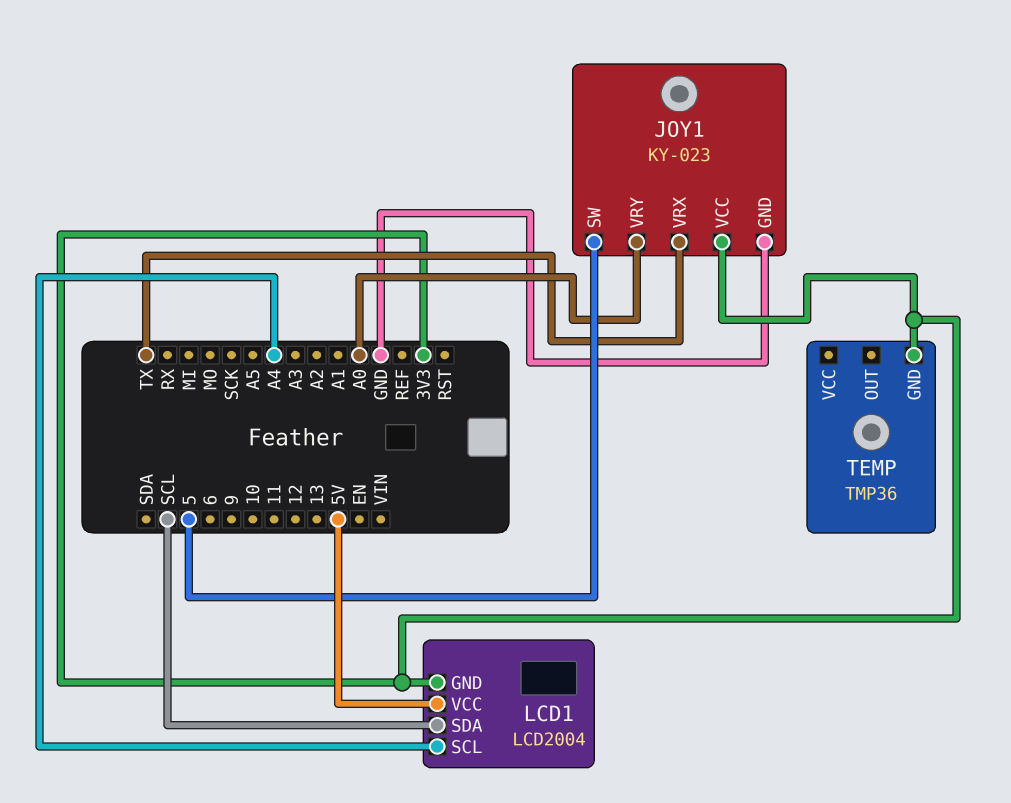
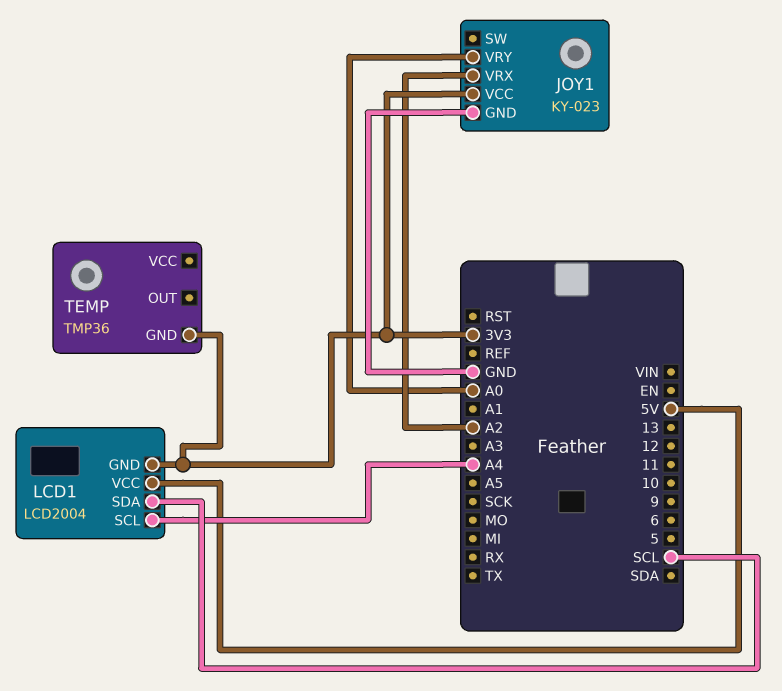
JOY1 pin SW: 5 -> none
JOY1 pin VRX: TX -> A2

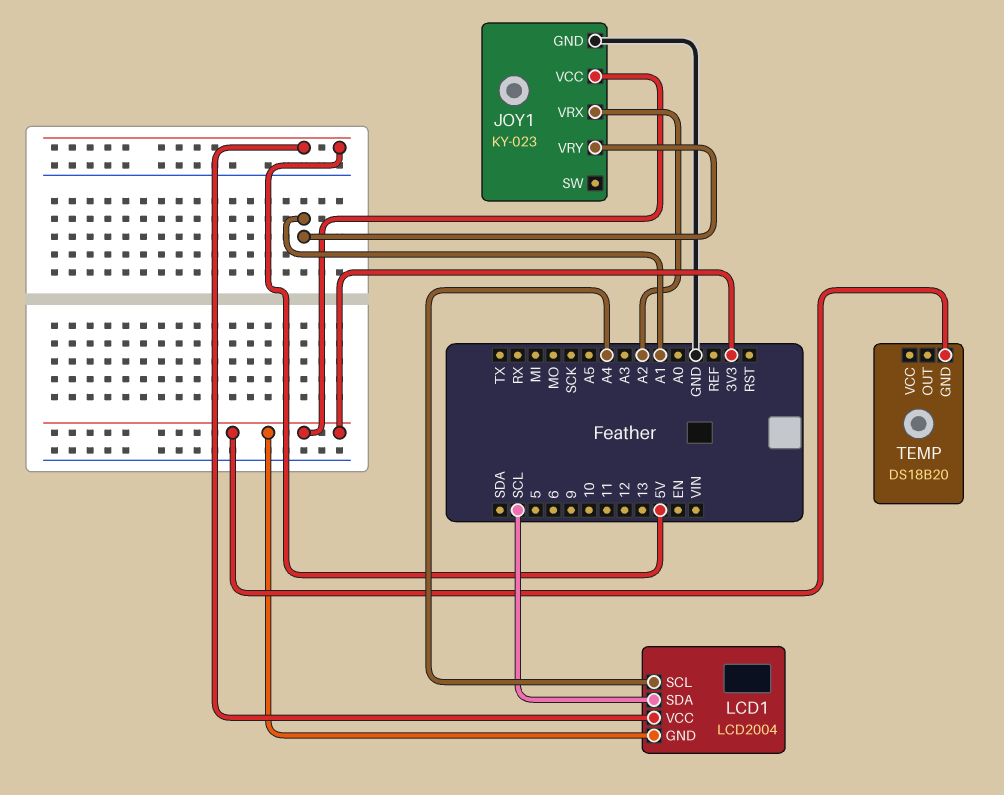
JOY1 pin VRY: A0 -> A1
TEMP: TMP36 -> DS18B20

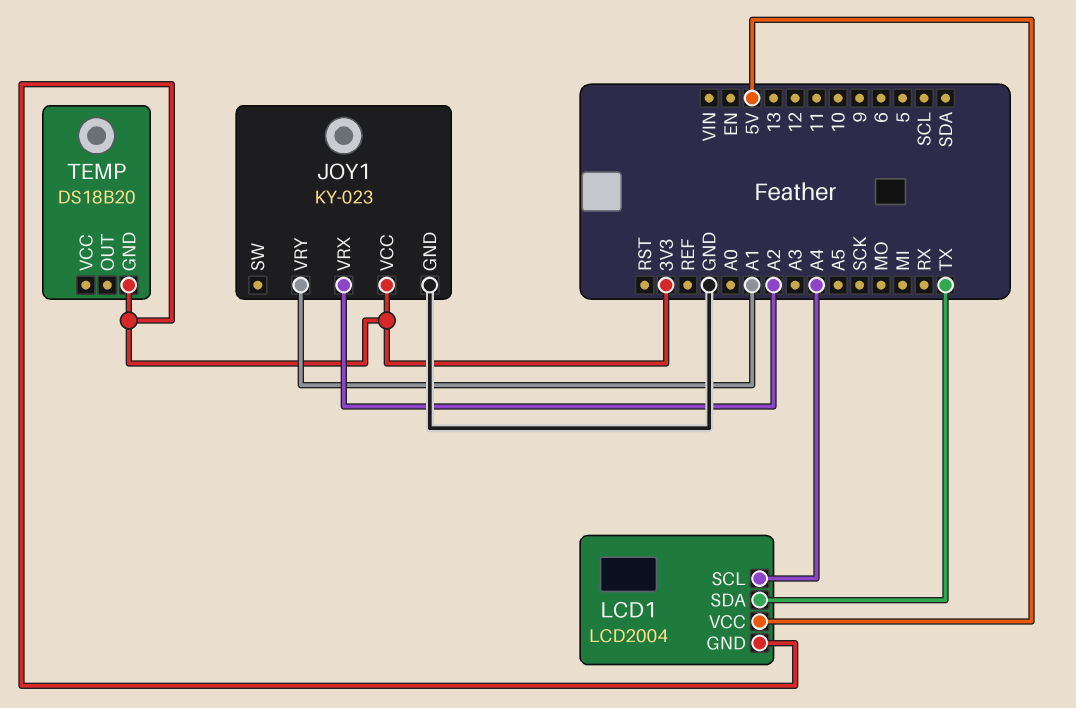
LCD1 pin SDA: SCL -> TX

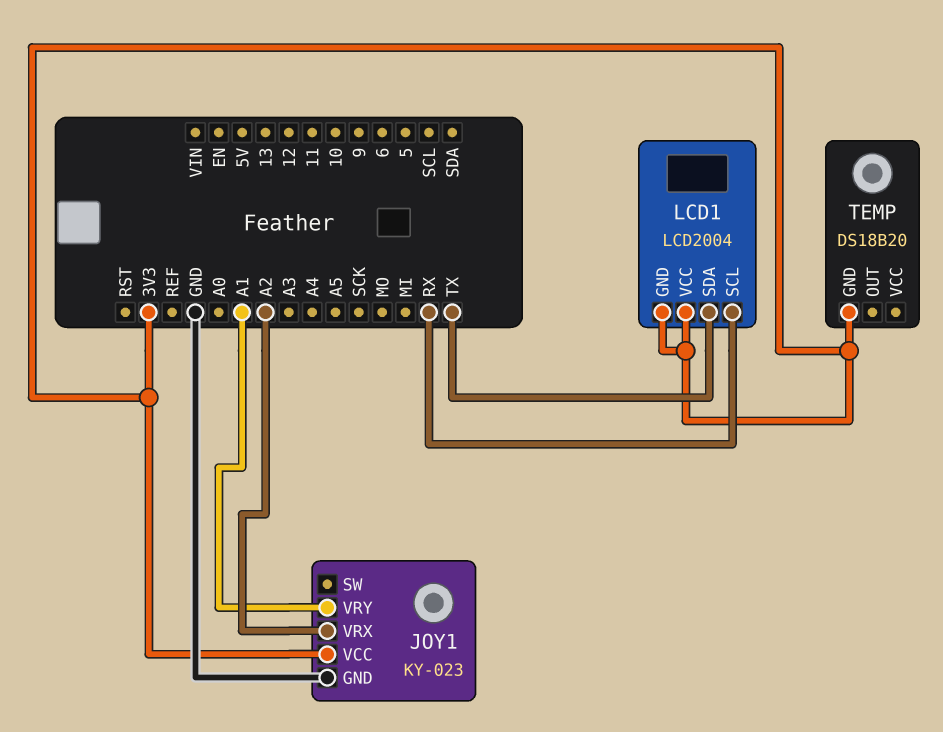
LCD1 pin SCL: A4 -> RX
LCD1 pin VCC: 5V -> 3V3

